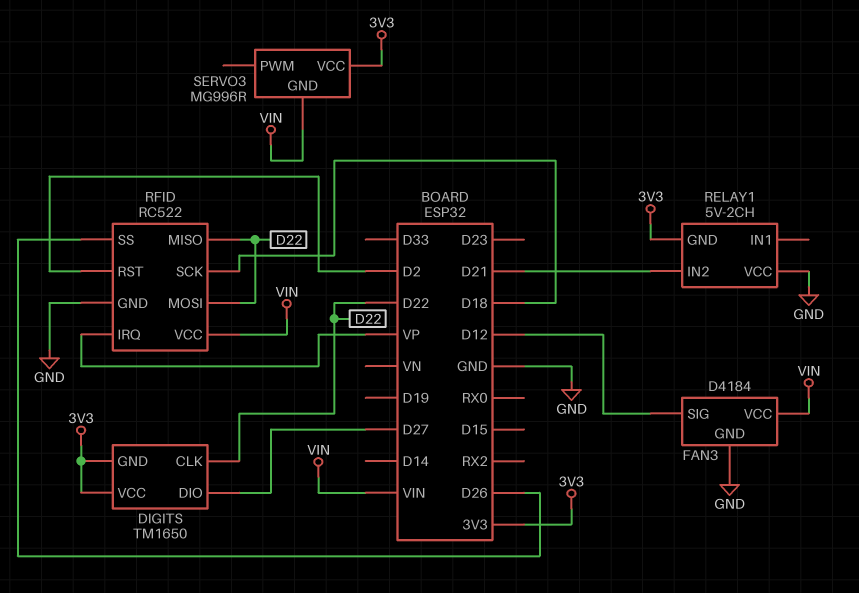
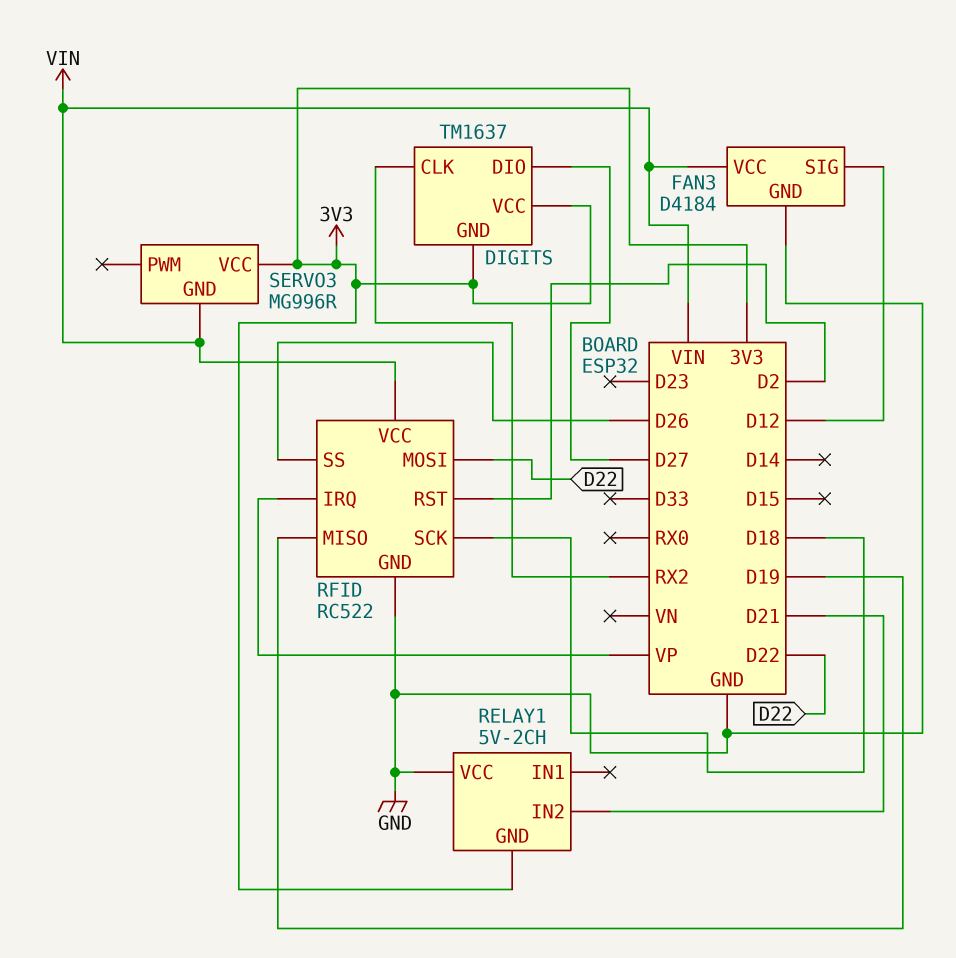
DIGITS: TM1650 -> TM1637
DIGITS pin CLK: D22 -> RX2
RFID pin MISO: D22 -> D19

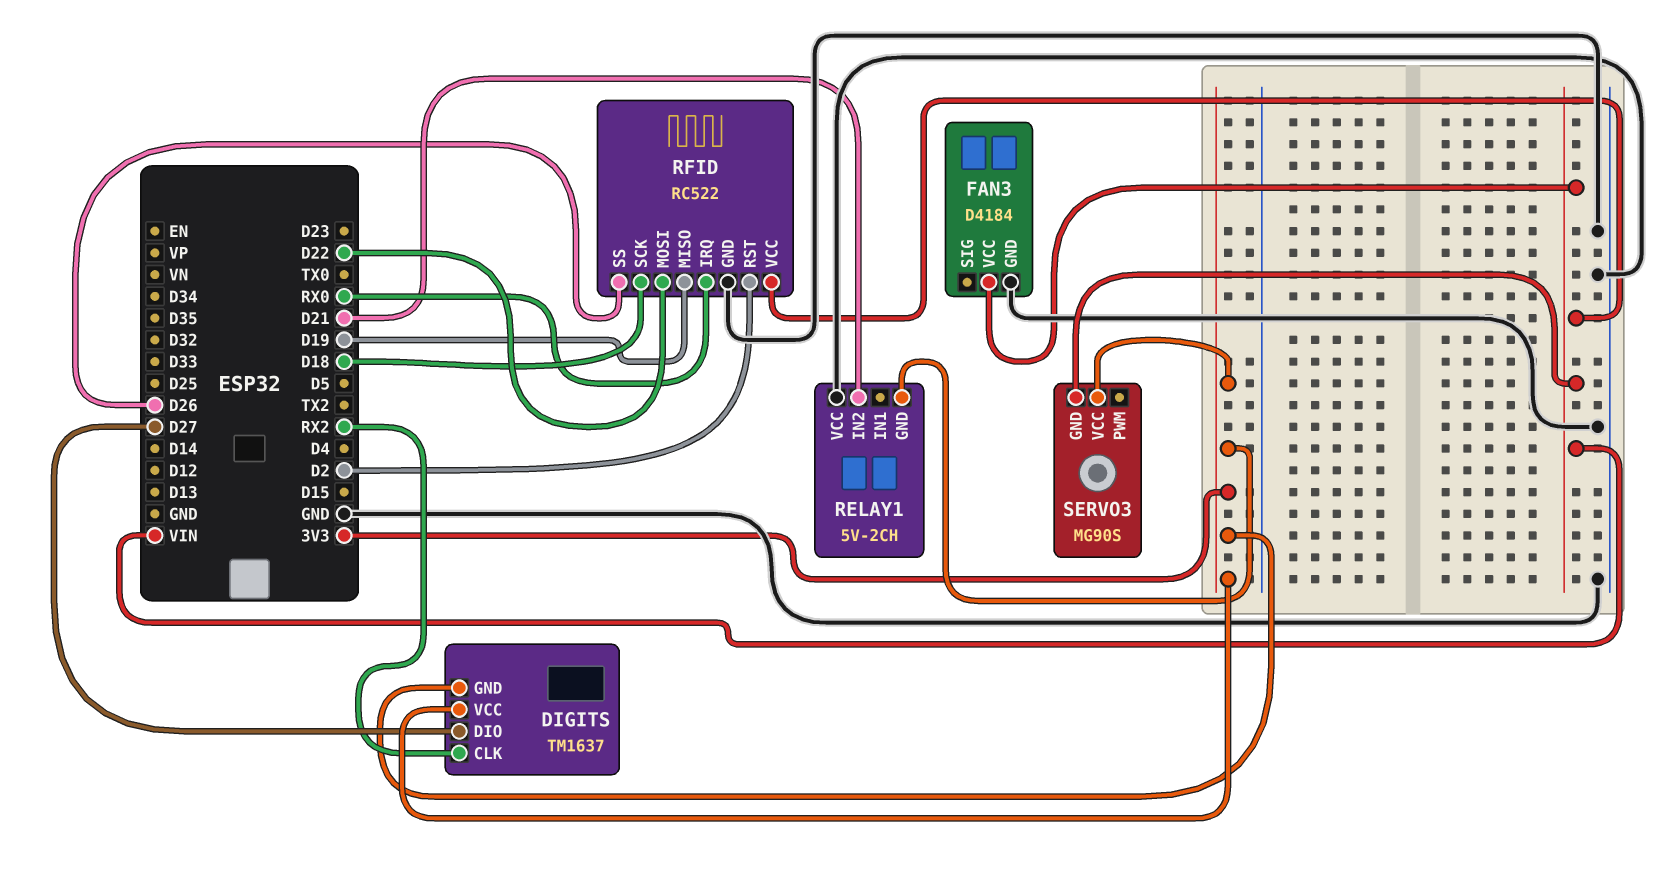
FAN3 pin SIG: D12 -> none
RFID pin IRQ: VP -> RX0
SERVO3: MG996R -> MG90S

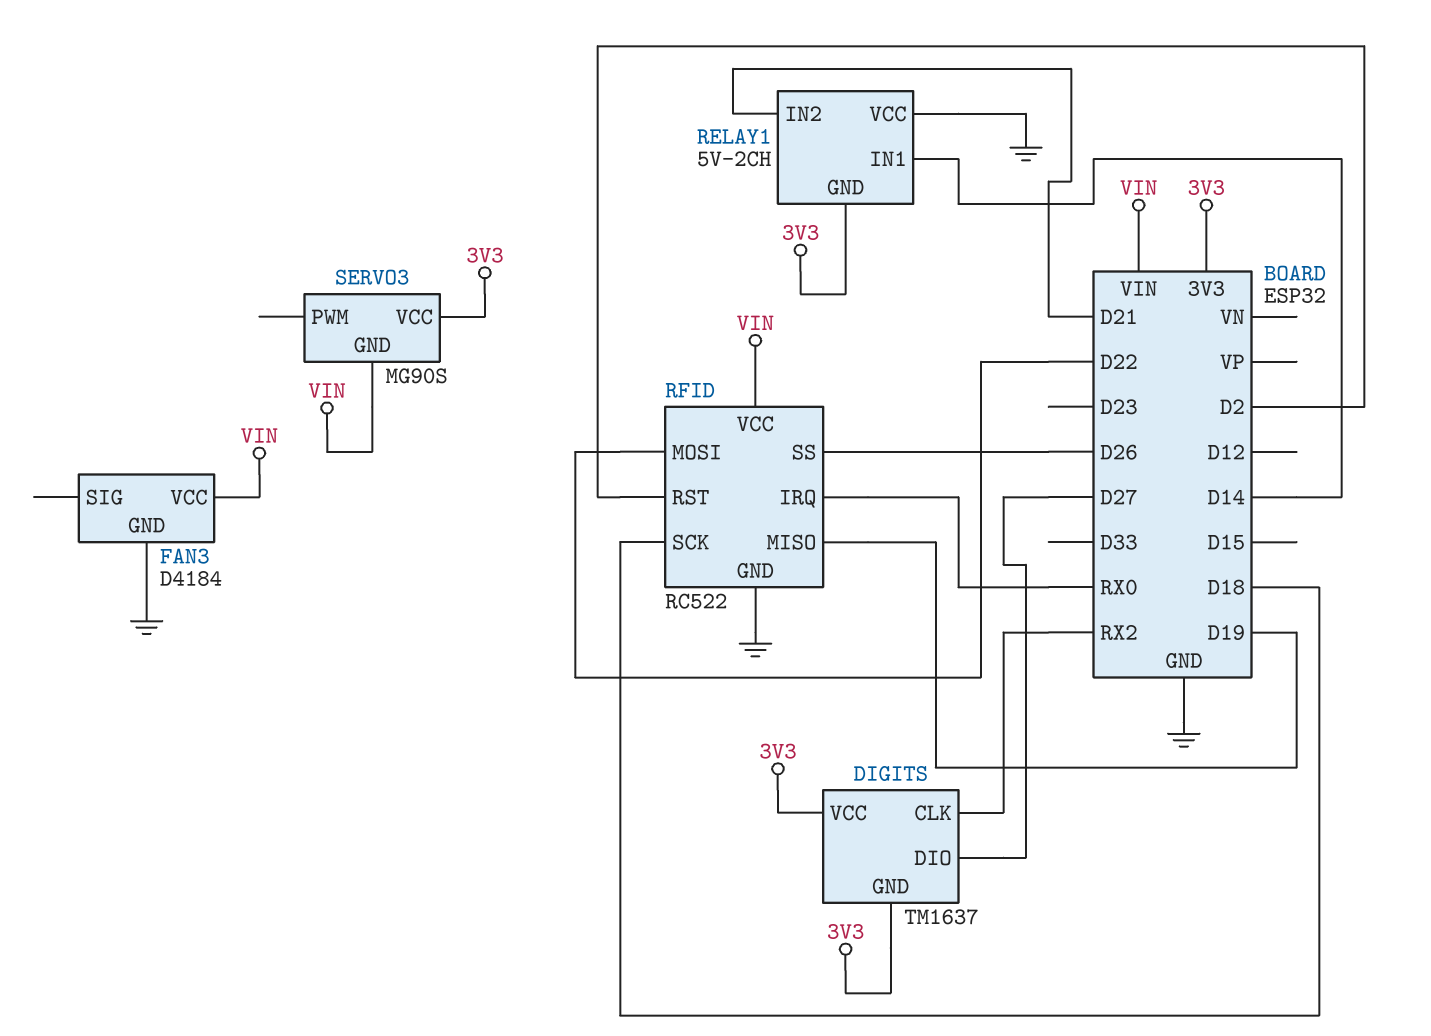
RELAY1 pin IN1: none -> D14

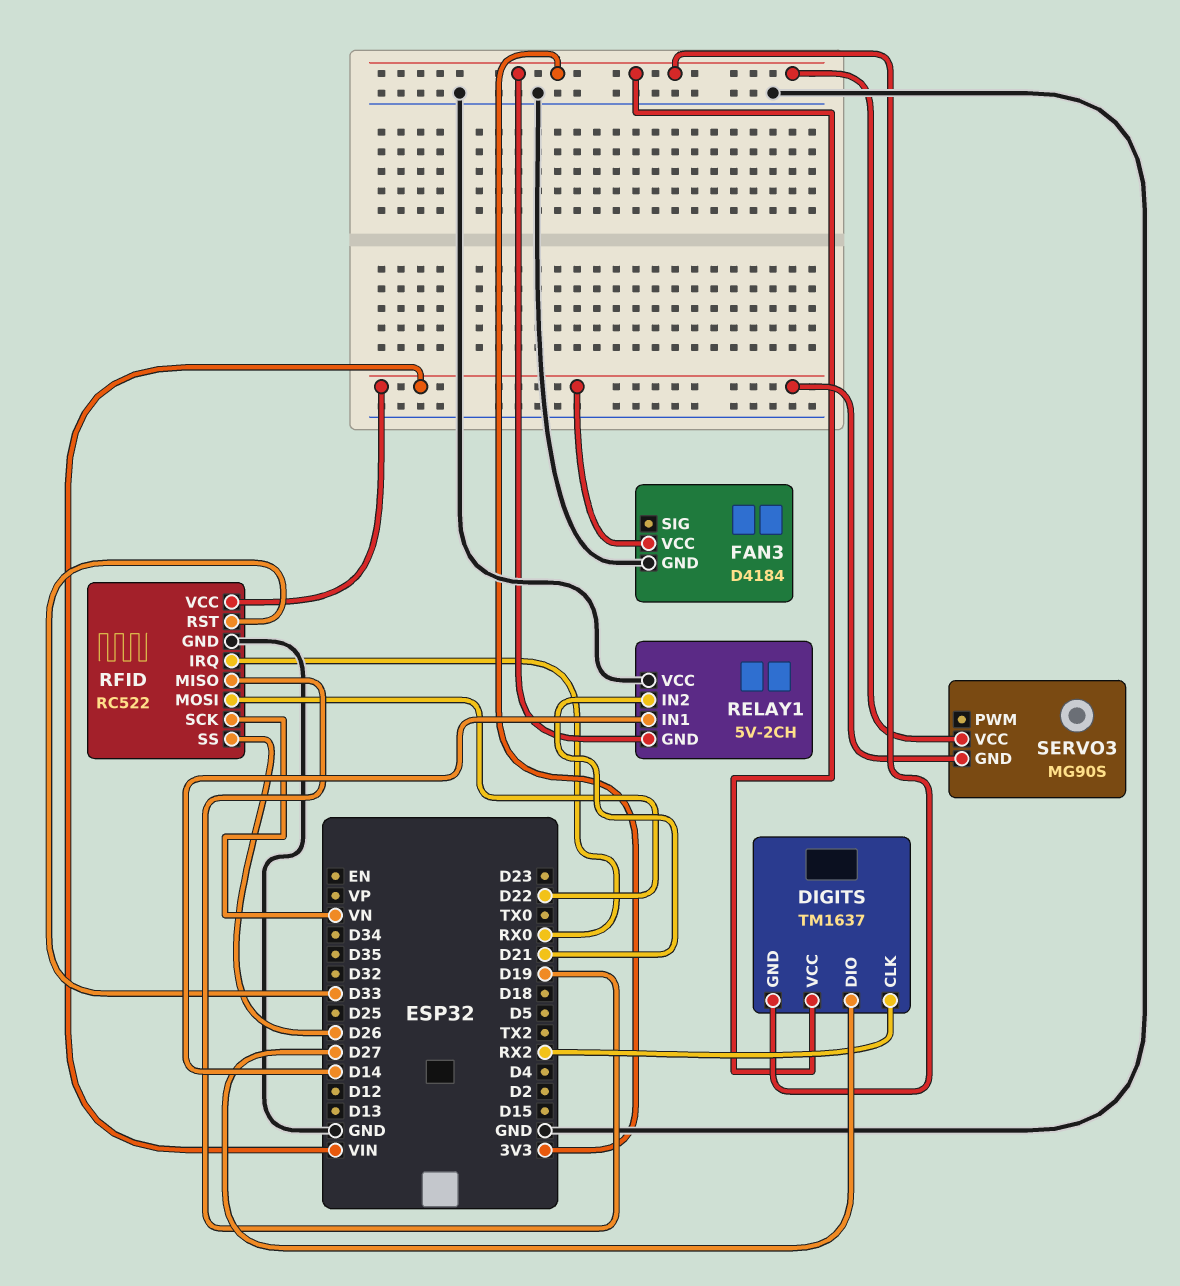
RFID pin RST: D2 -> D33
RFID pin SCK: D18 -> VN

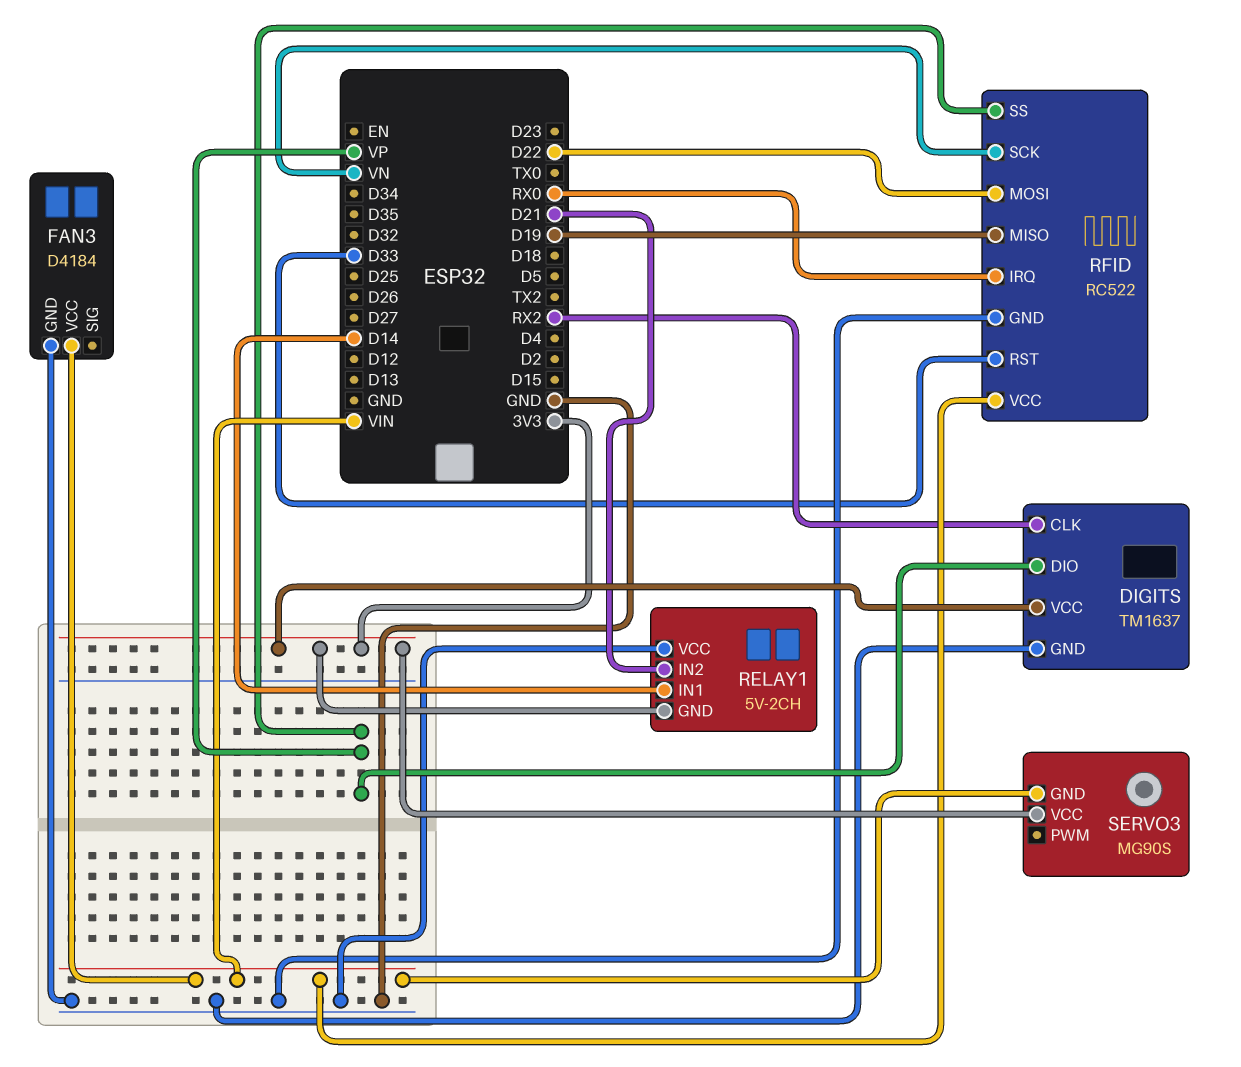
DIGITS pin DIO: D27 -> VP
DIGITS pin GND: 3V3 -> GND
RFID pin SS: D26 -> VP

